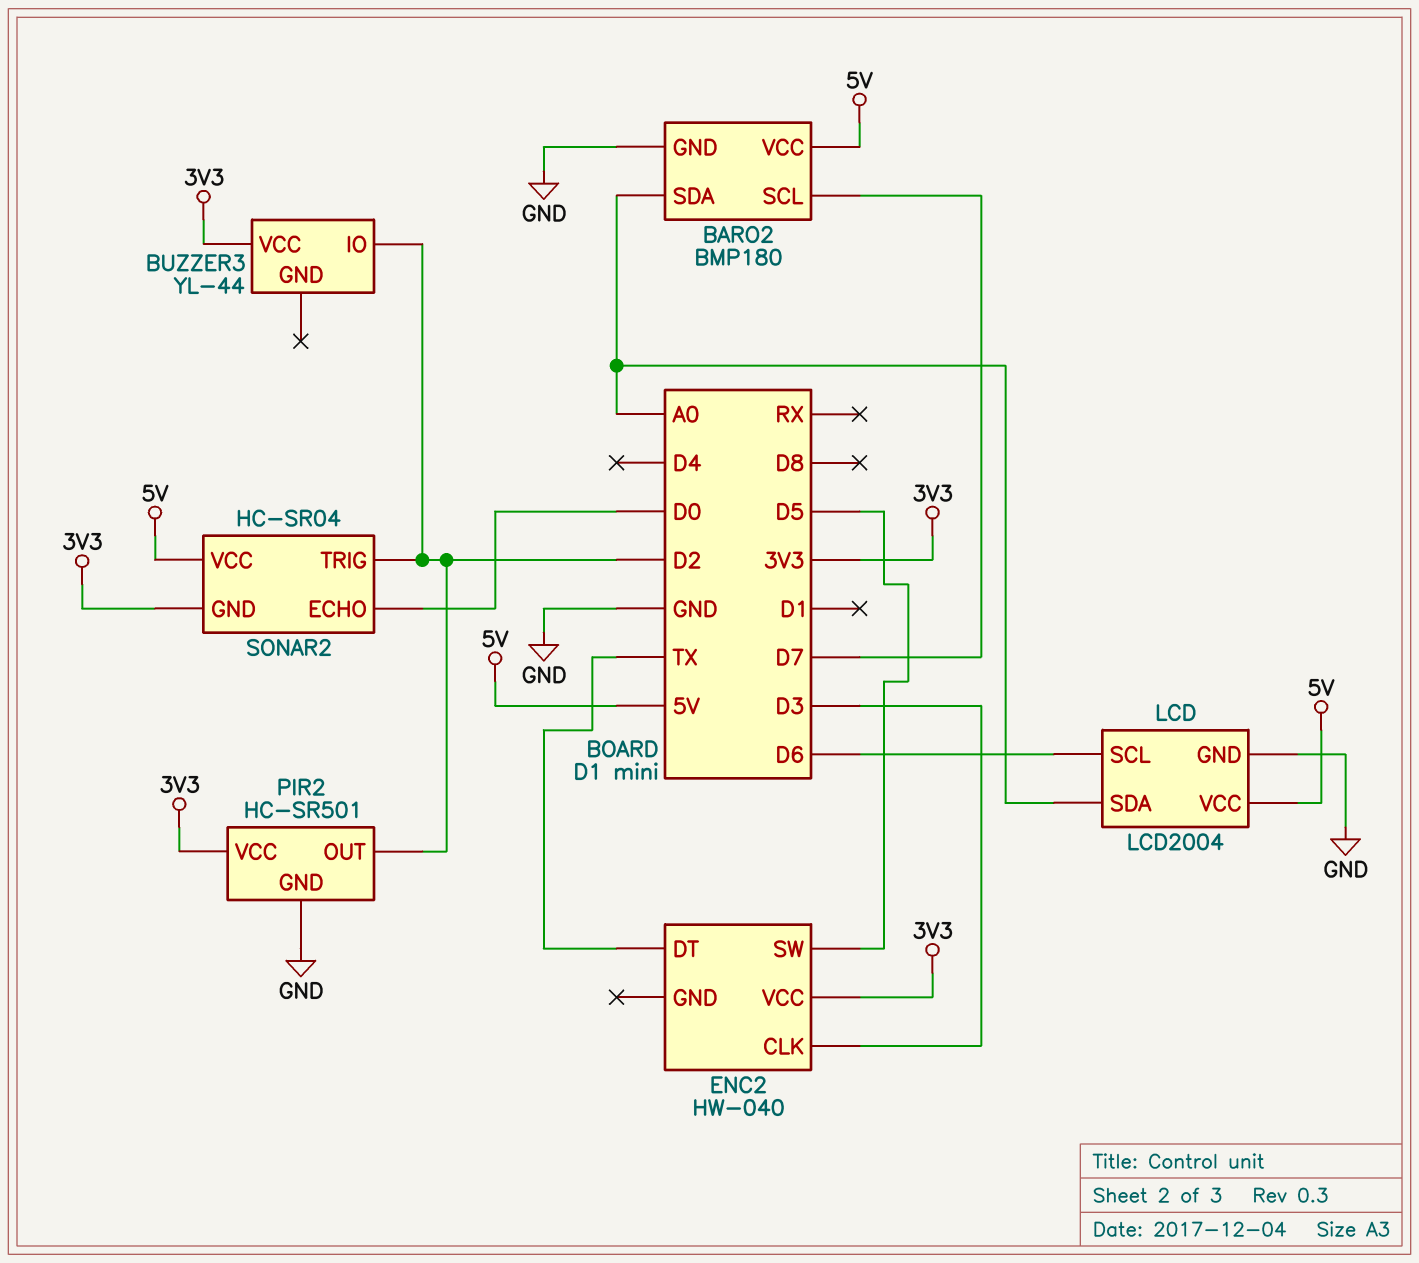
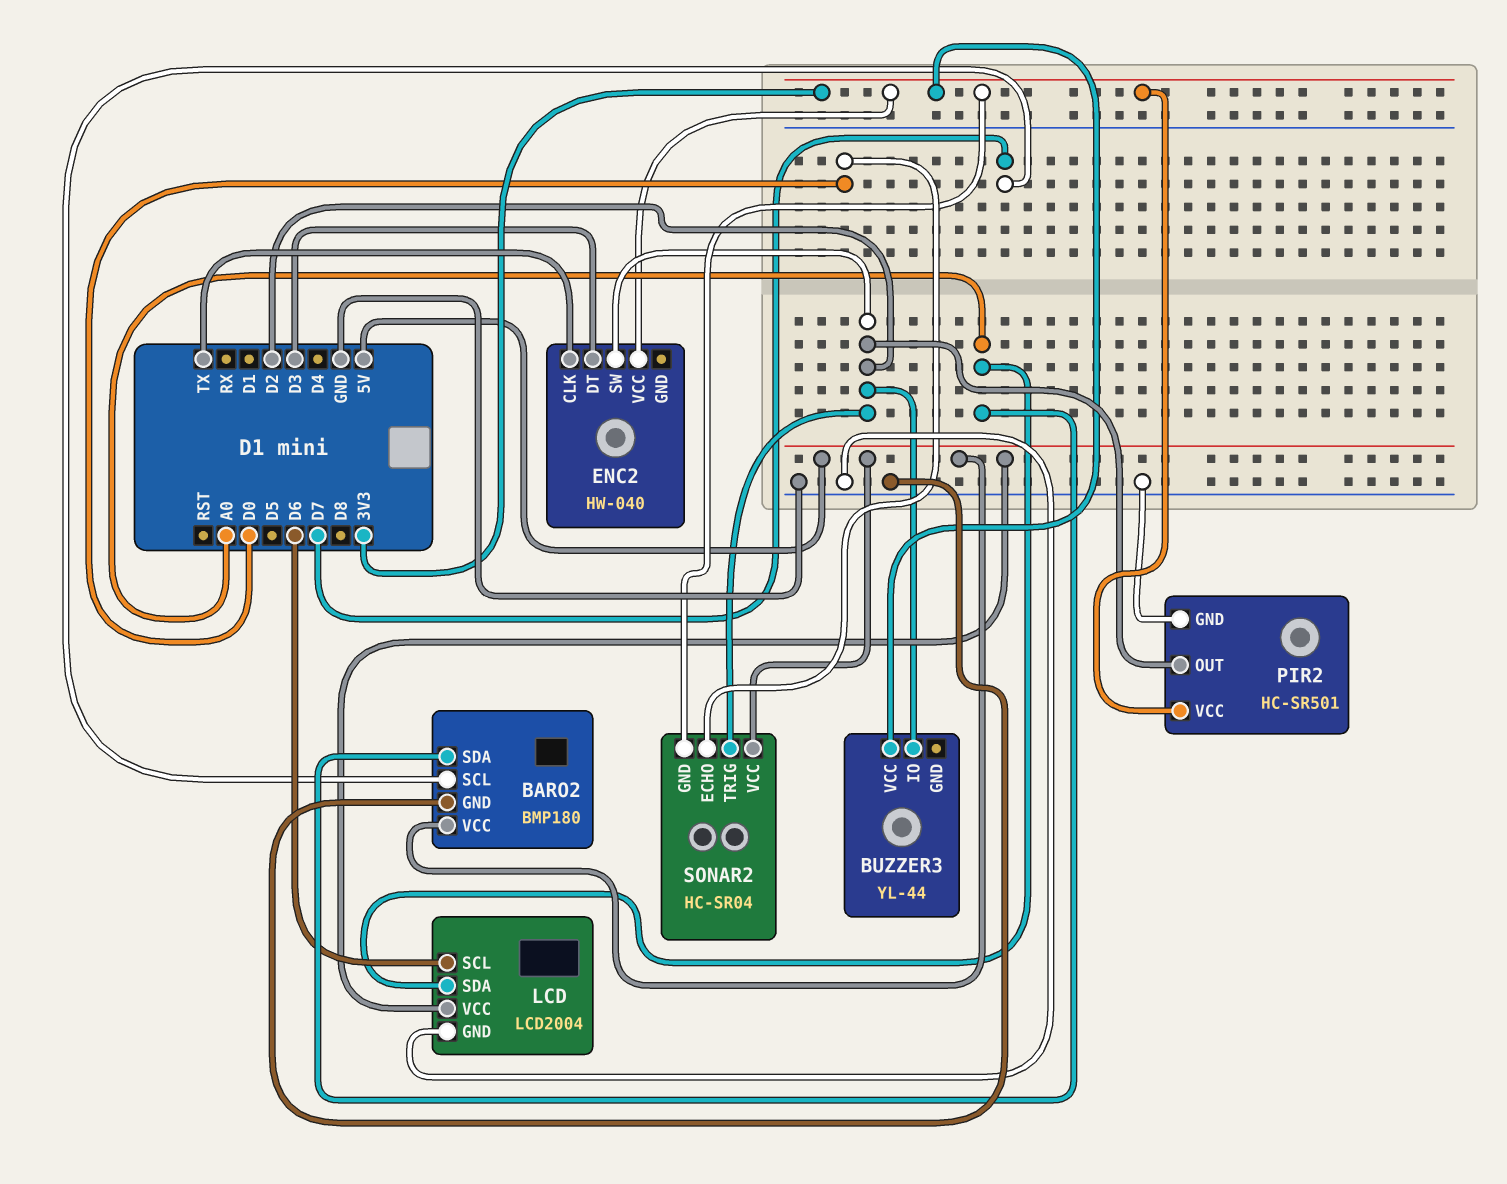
ENC2 pin CLK: D3 -> TX
ENC2 pin DT: TX -> D3
ENC2 pin SW: D5 -> D2

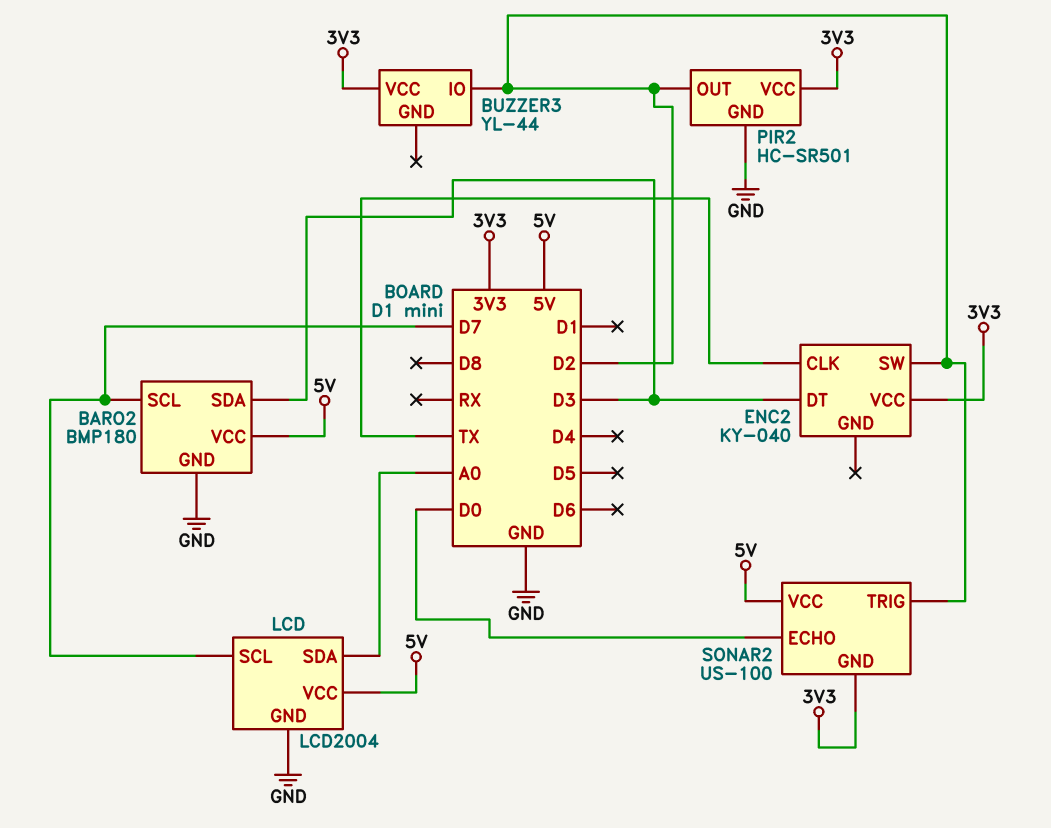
BARO2 pin SDA: A0 -> D3
ENC2: HW-040 -> KY-040
LCD pin SCL: D6 -> D7
SONAR2: HC-SR04 -> US-100

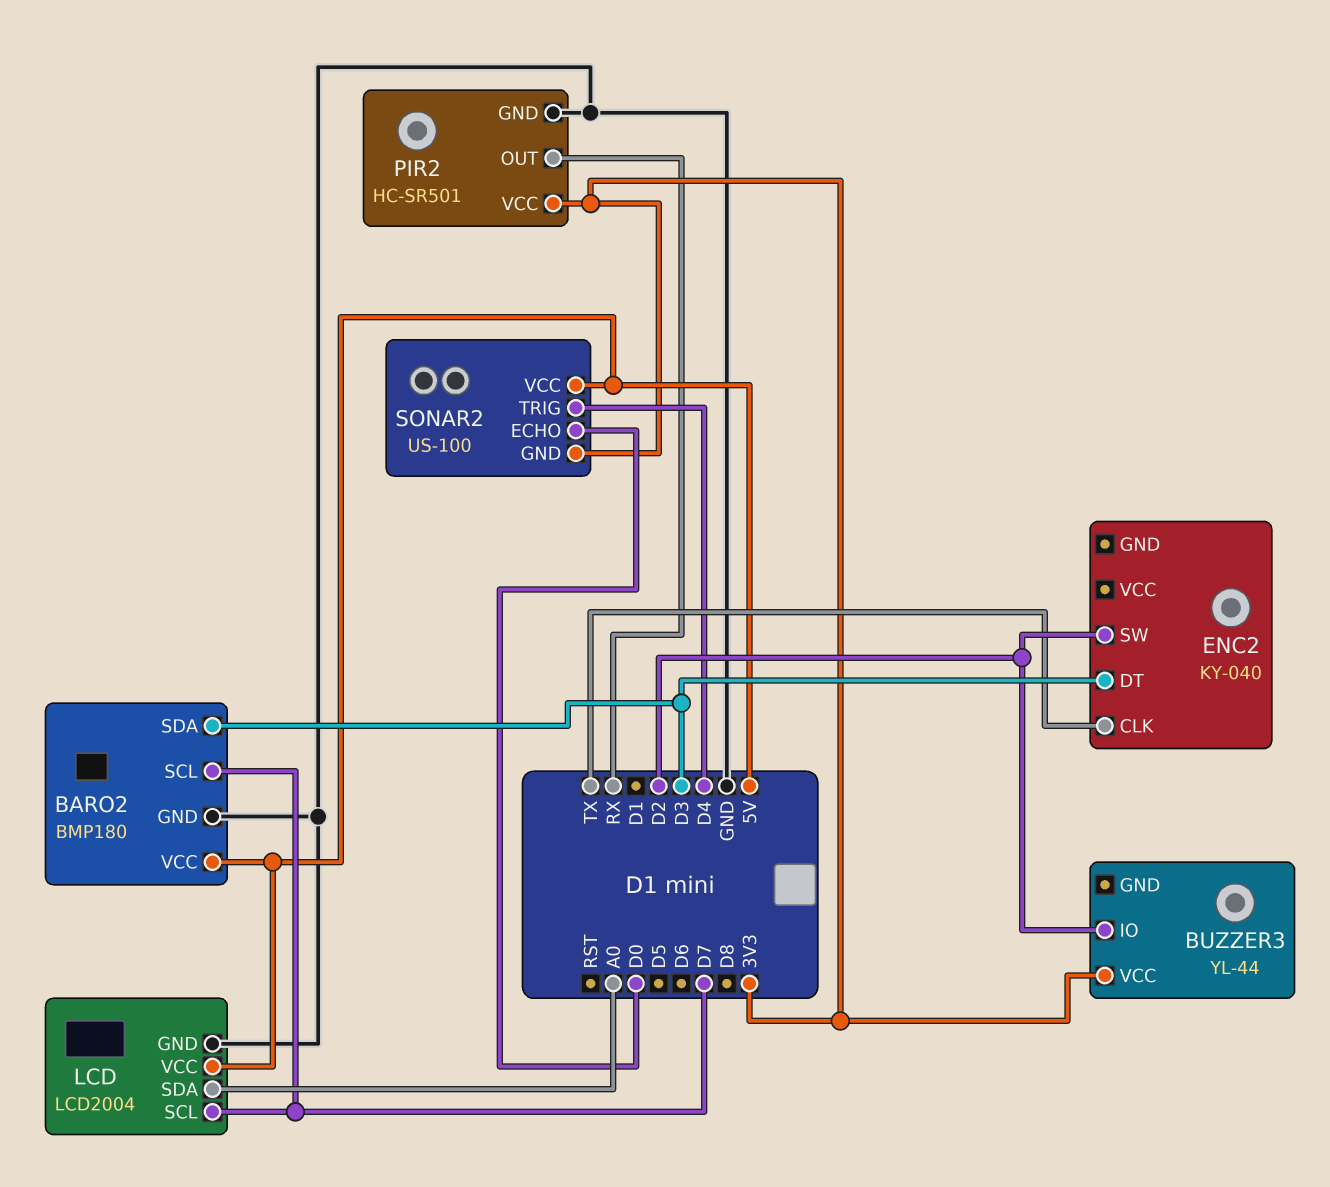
ENC2 pin VCC: 3V3 -> none
PIR2 pin OUT: D2 -> RX
SONAR2 pin TRIG: D2 -> D4

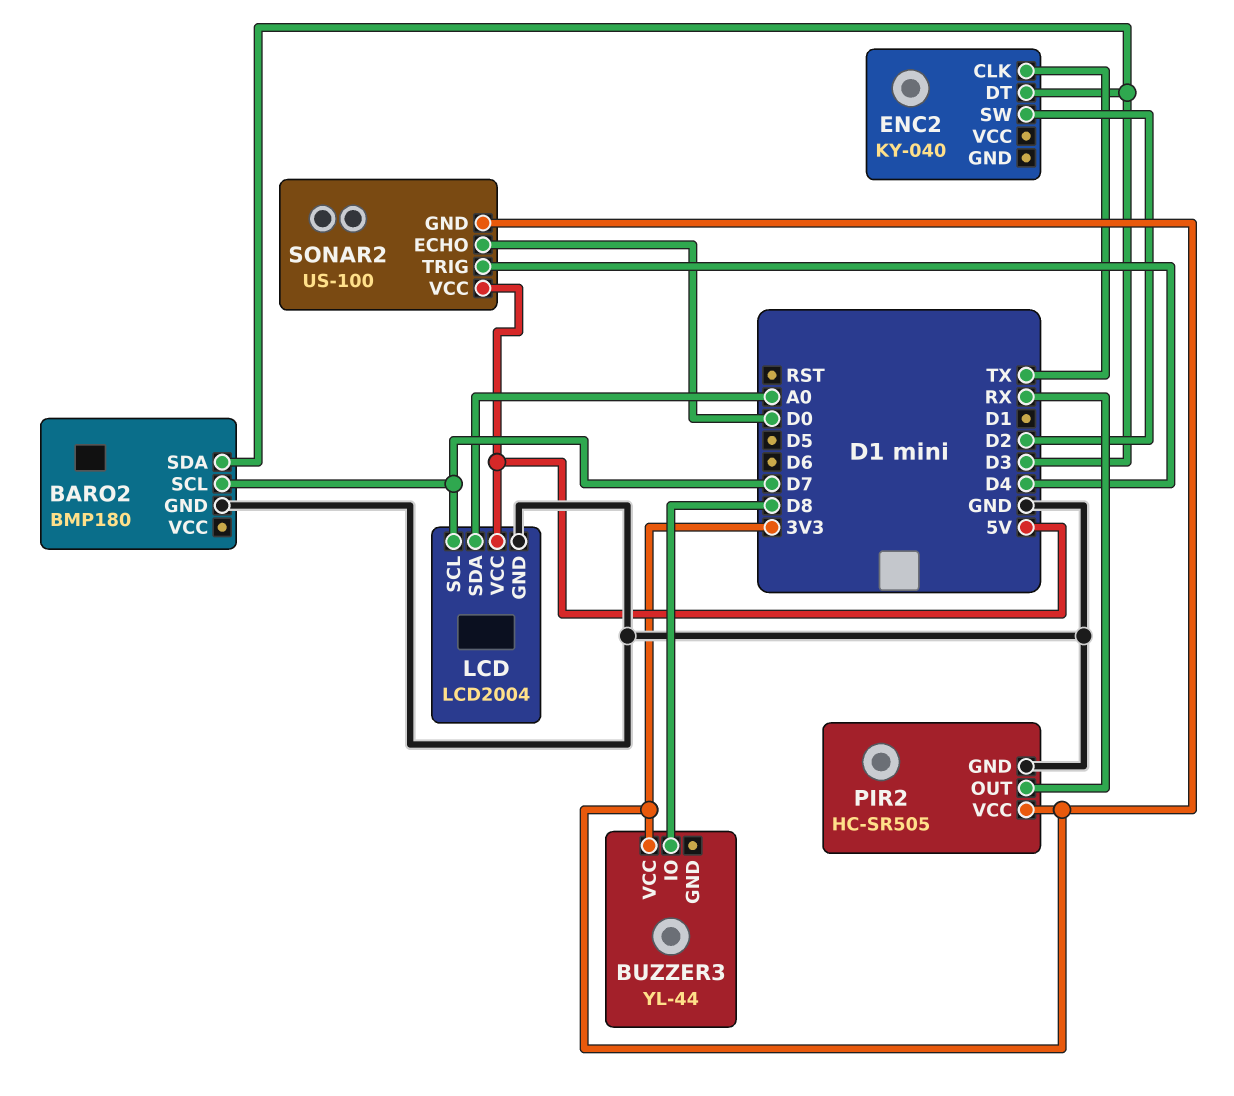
BARO2 pin VCC: 5V -> none
BUZZER3 pin IO: D2 -> D8
PIR2: HC-SR501 -> HC-SR505

